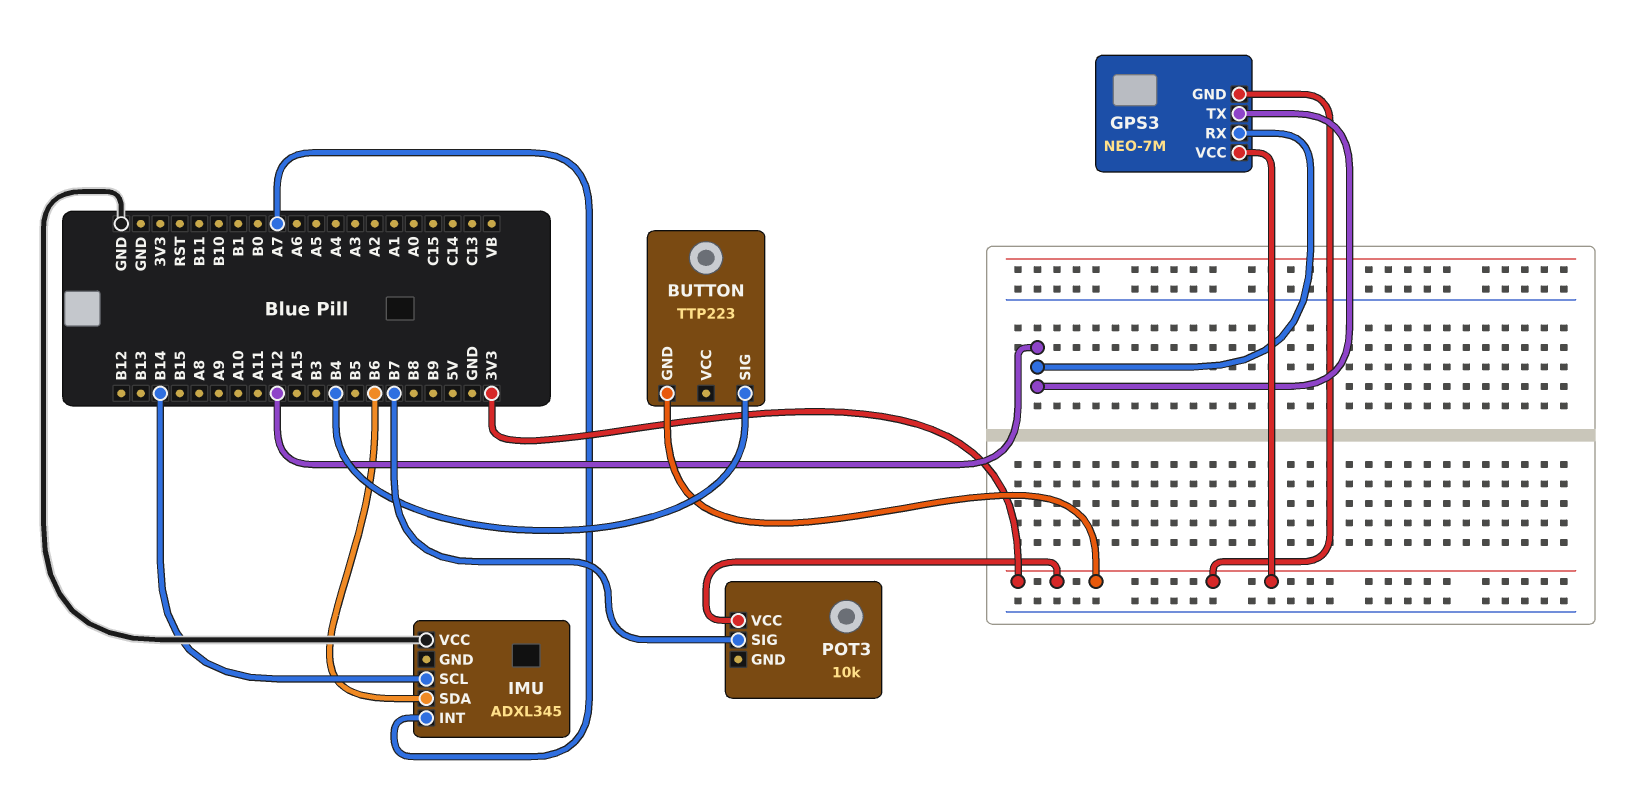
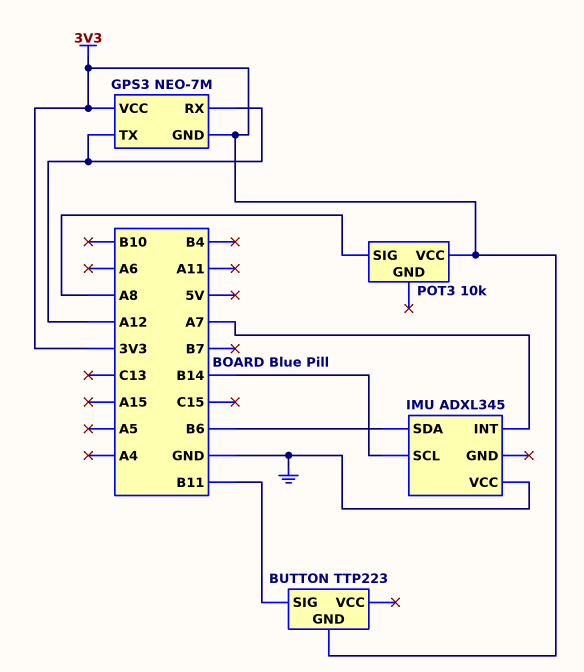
BUTTON pin SIG: B4 -> B11
POT3 pin SIG: B7 -> A8

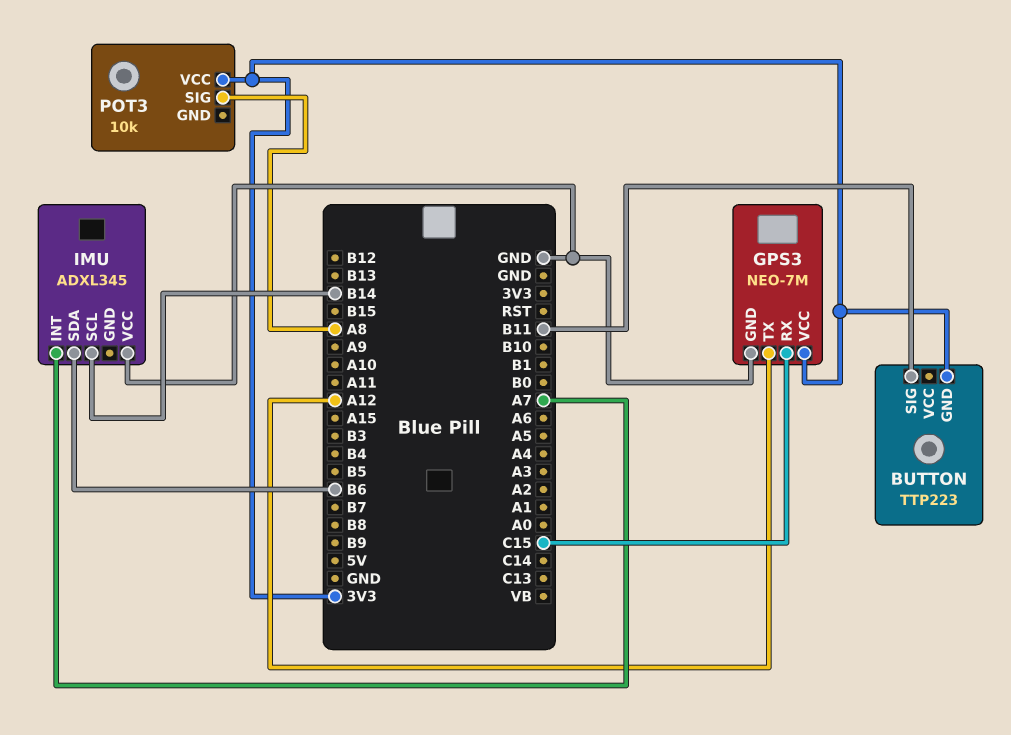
GPS3 pin GND: 3V3 -> GND
GPS3 pin RX: A12 -> C15

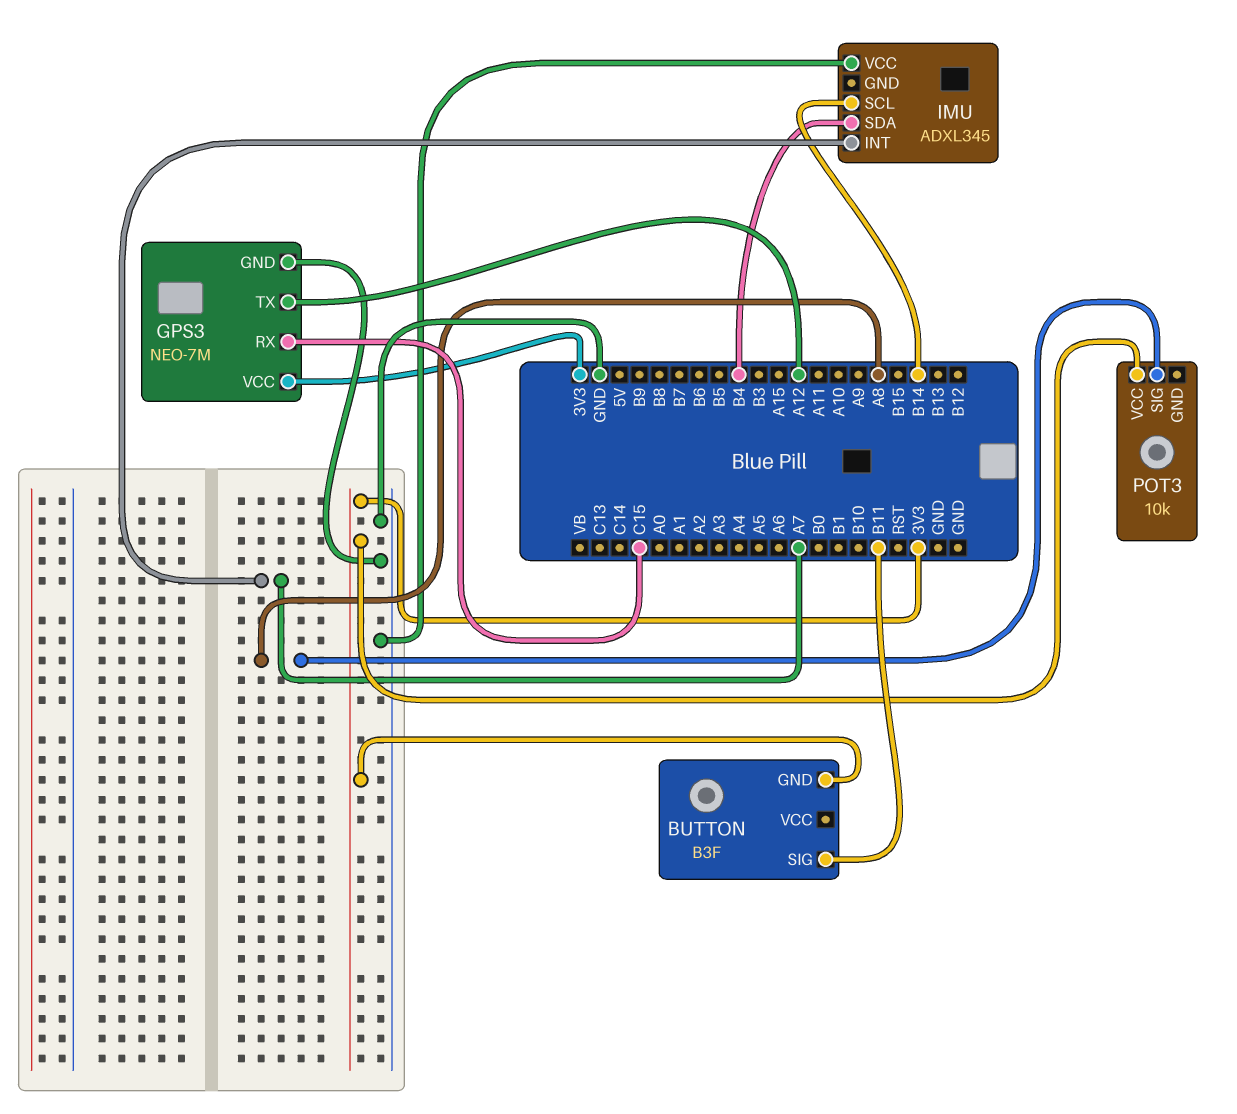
BUTTON: TTP223 -> B3F
IMU pin SDA: B6 -> B4

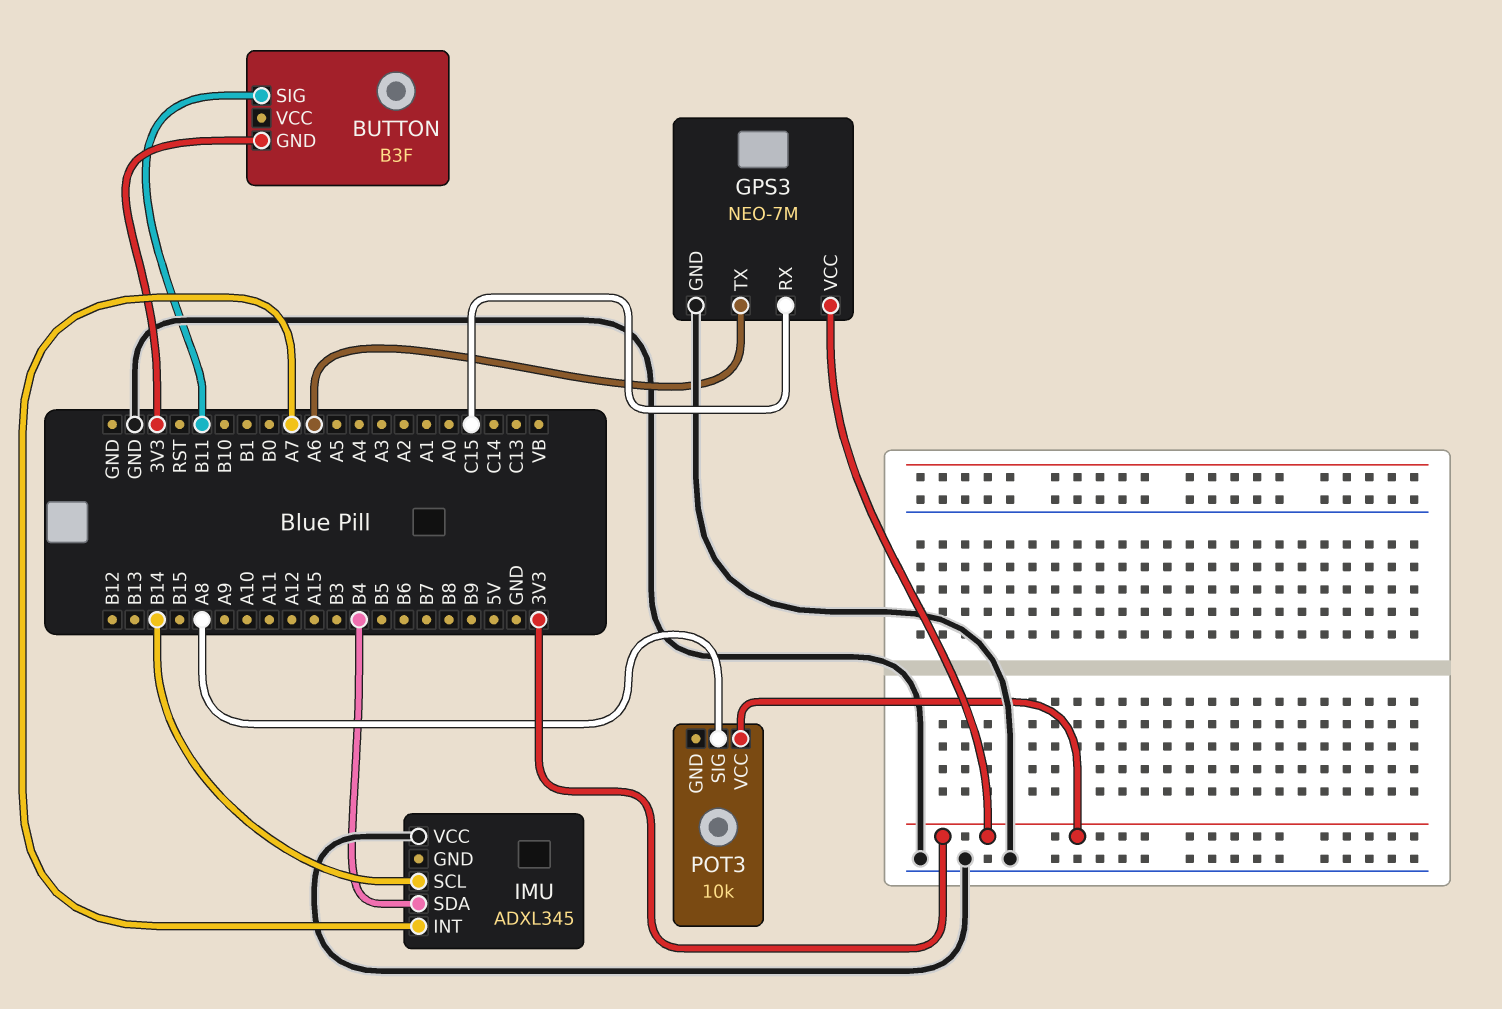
GPS3 pin TX: A12 -> A6

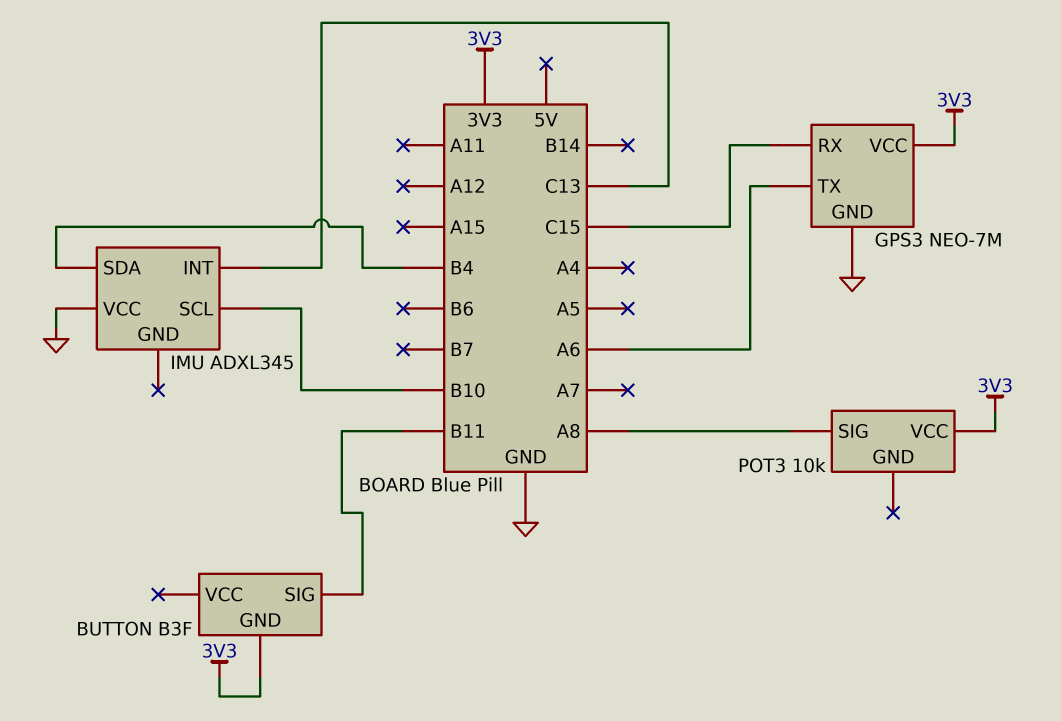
IMU pin INT: A7 -> C13
IMU pin SCL: B14 -> B10

